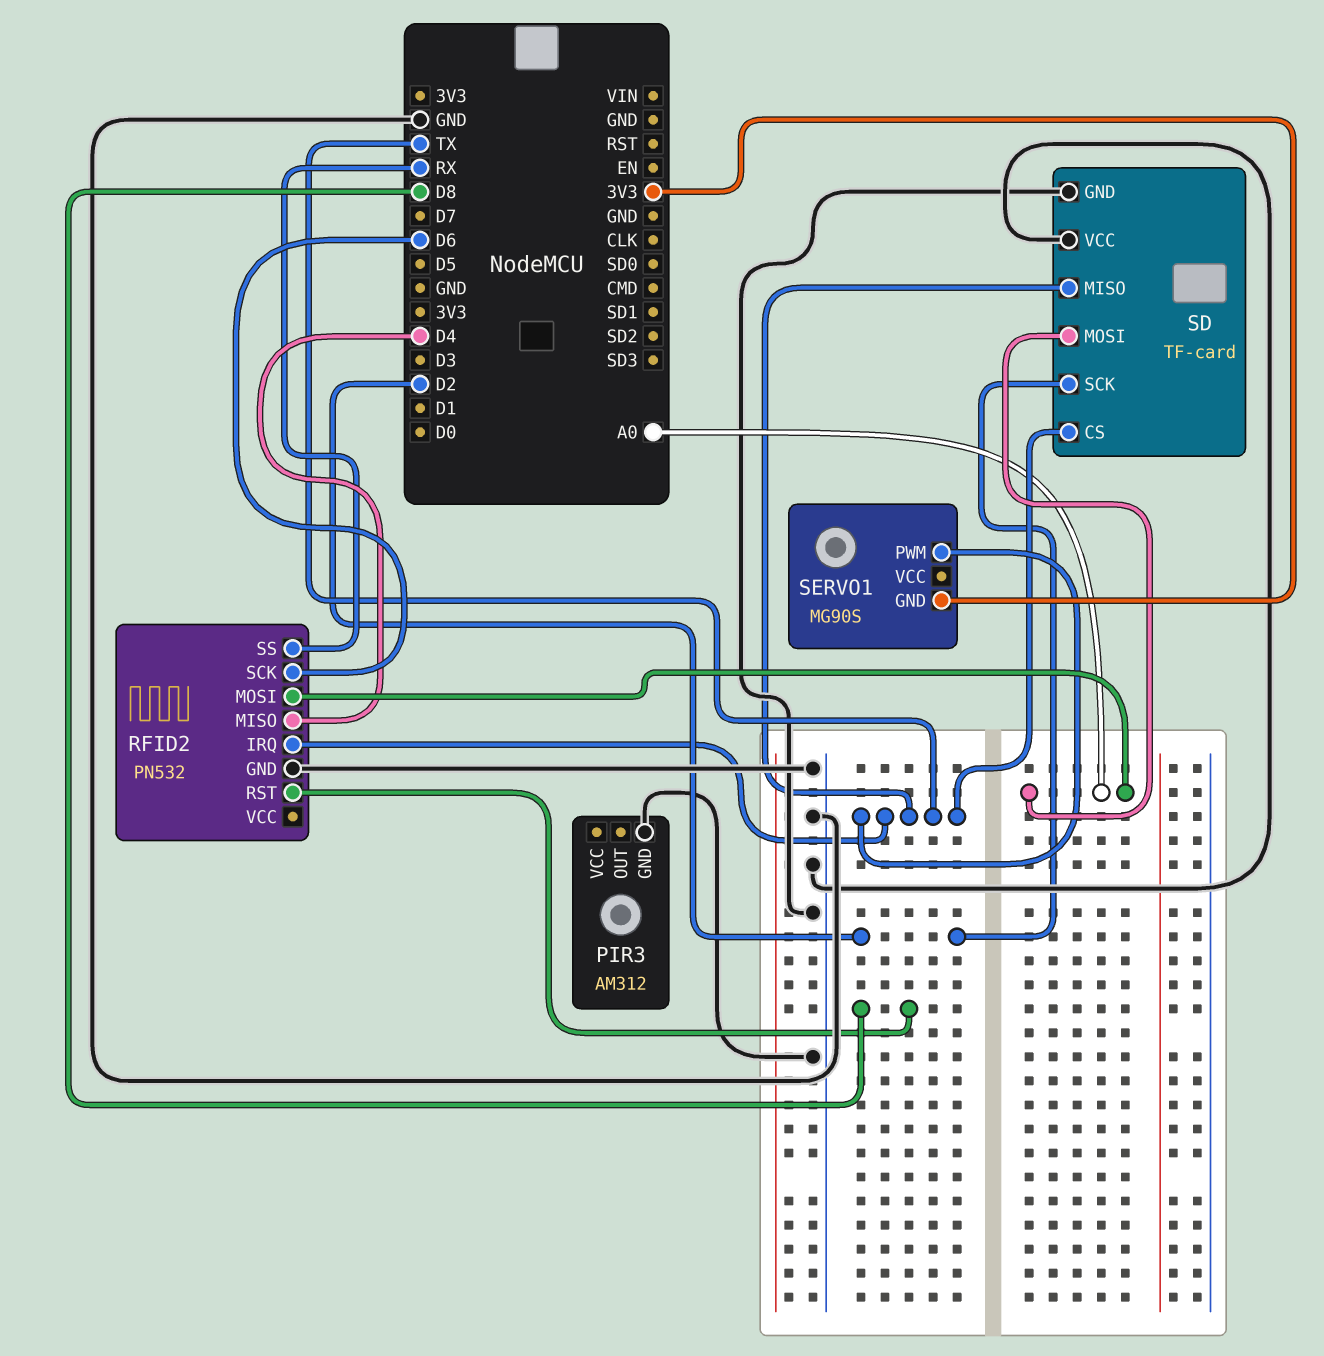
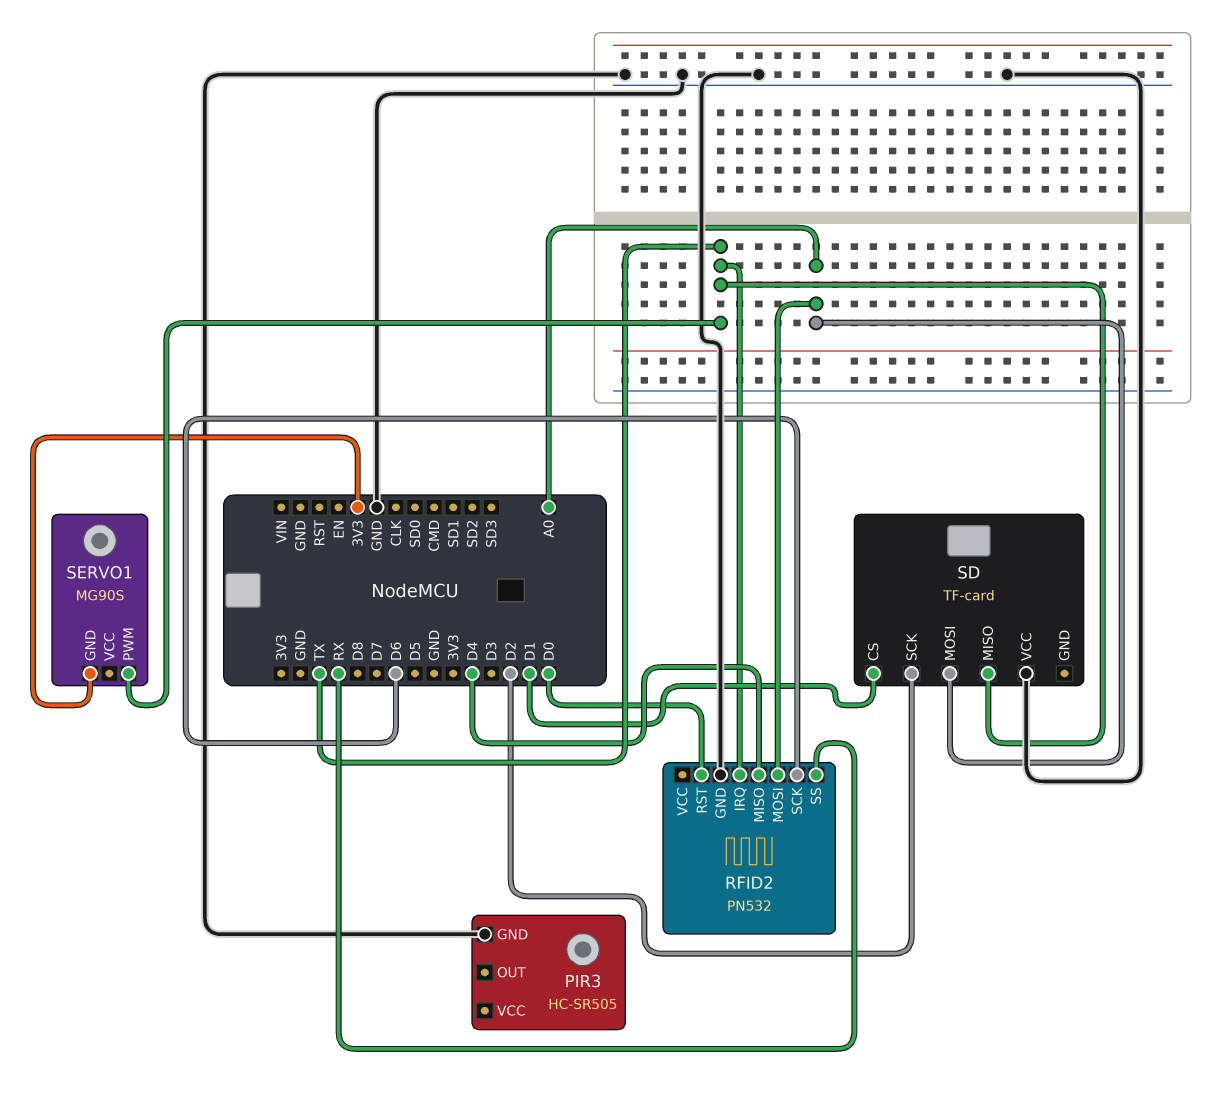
PIR3: AM312 -> HC-SR505
RFID2 pin RST: D8 -> D0
SD pin CS: TX -> D1
SD pin GND: GND -> none

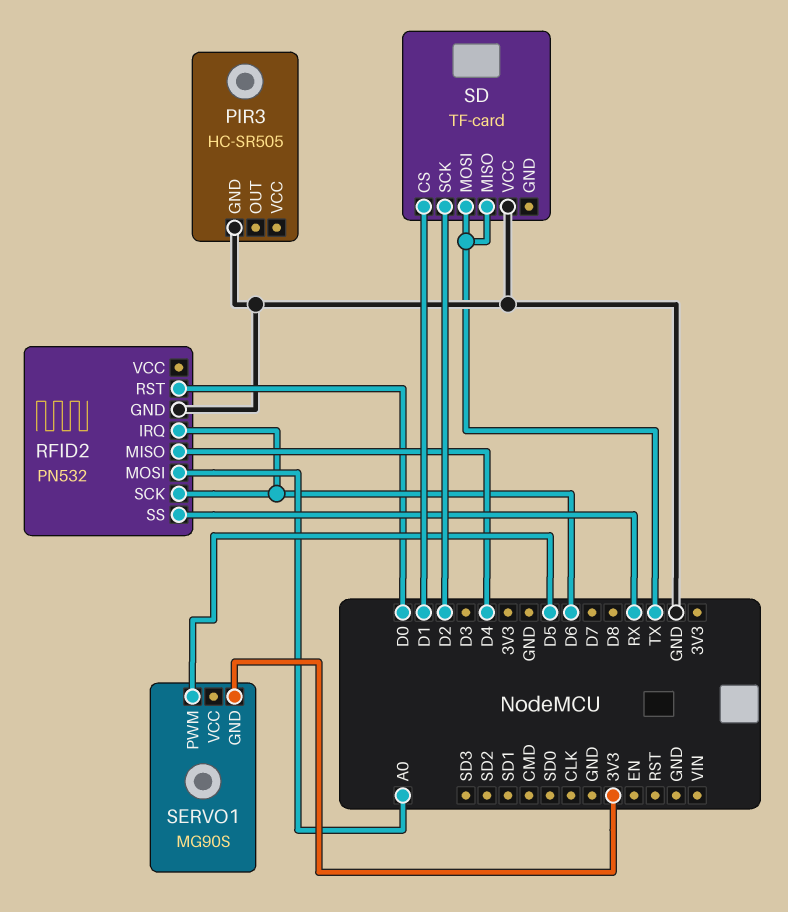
RFID2 pin IRQ: TX -> D6
SD pin MOSI: A0 -> TX
SERVO1 pin PWM: TX -> D5

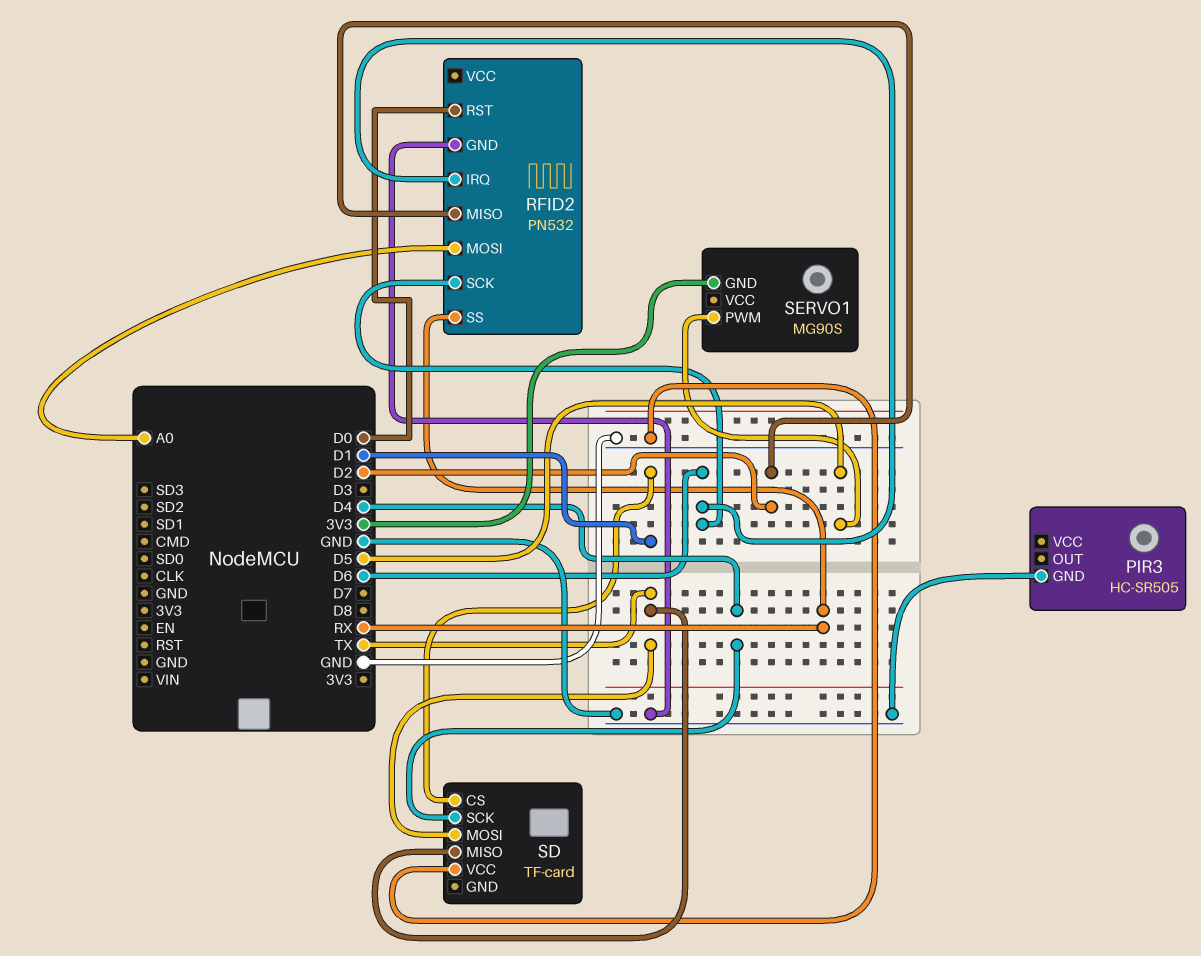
RFID2 pin MISO: D4 -> D2
SD pin SCK: D2 -> D4

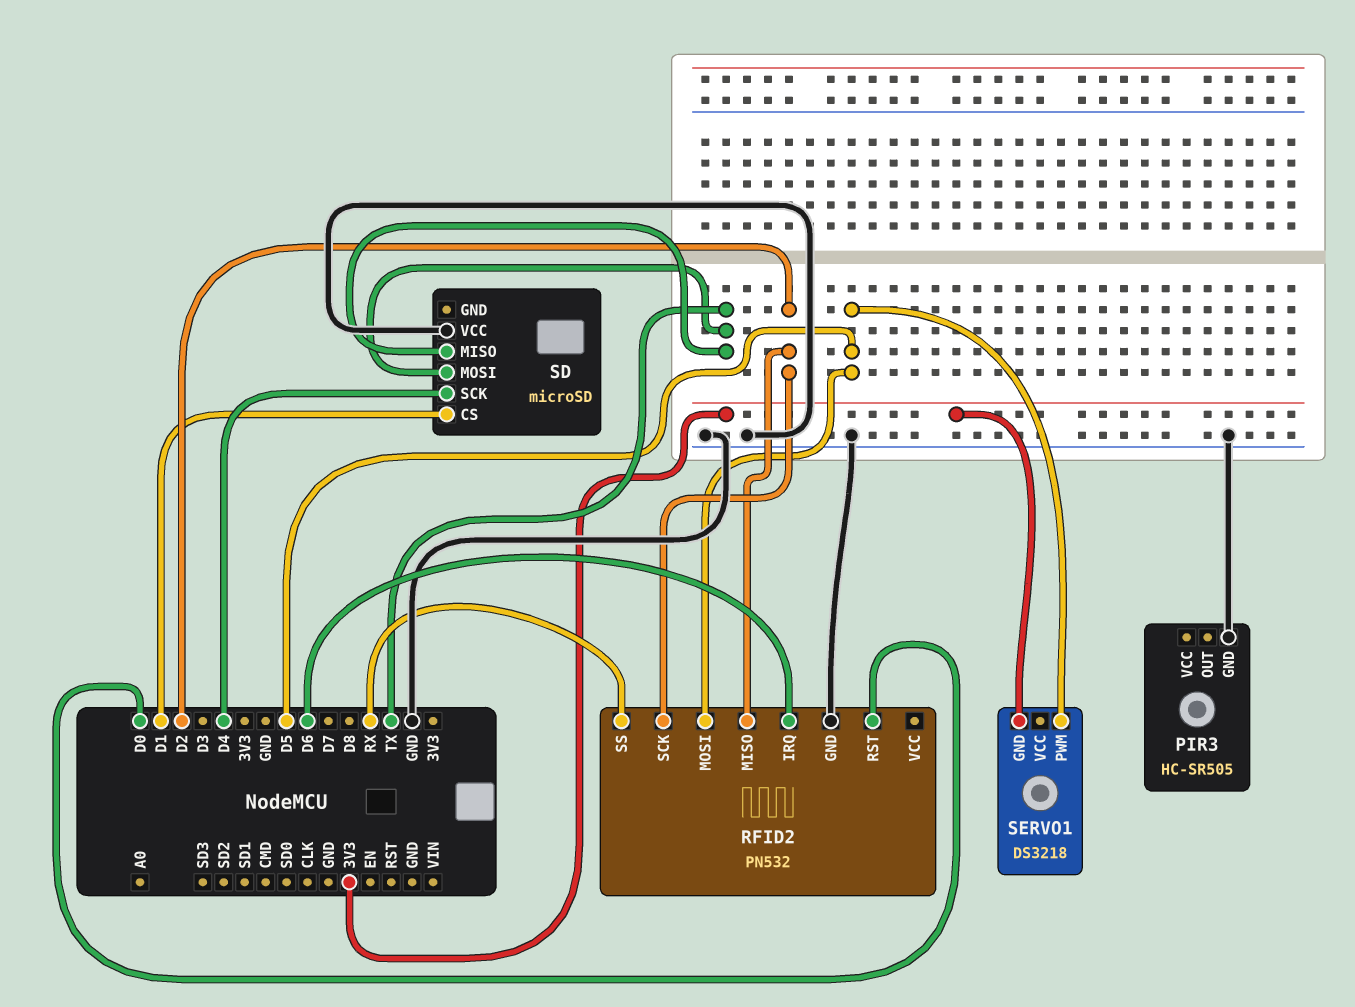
RFID2 pin MOSI: A0 -> D5
RFID2 pin SCK: D6 -> D2
SD: TF-card -> microSD
SERVO1: MG90S -> DS3218

